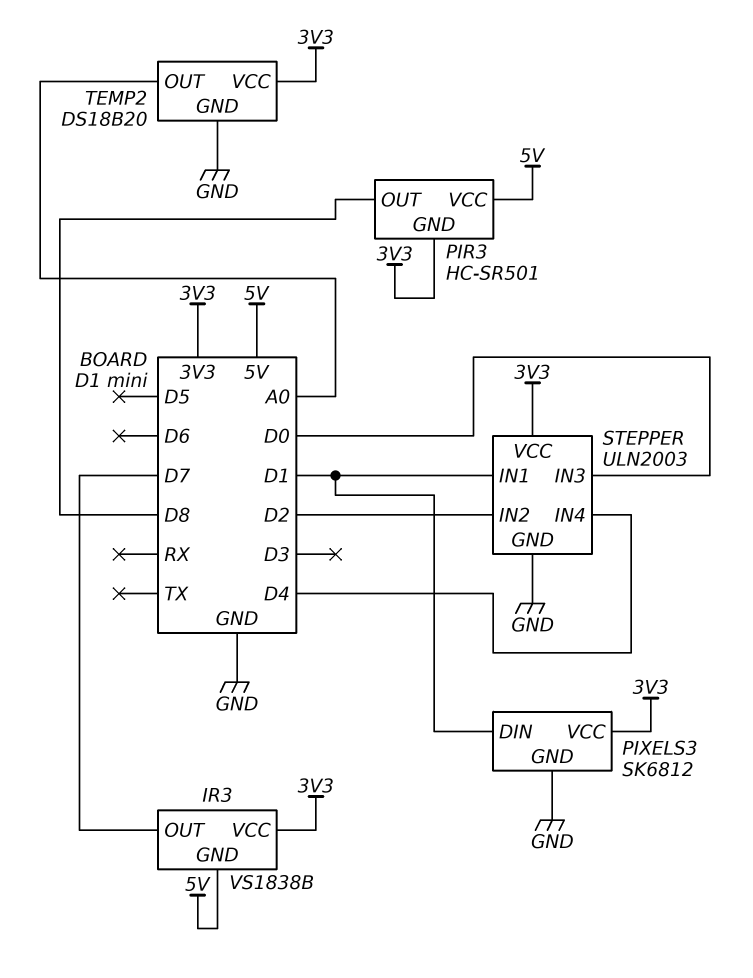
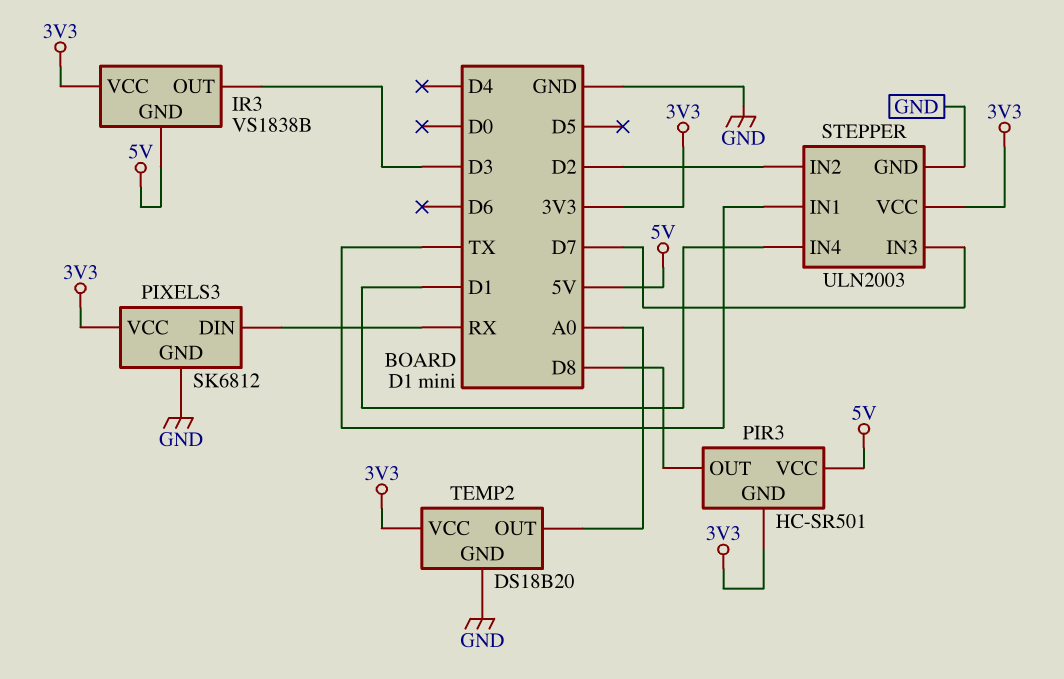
IR3 pin OUT: D7 -> D3
PIXELS3 pin DIN: D1 -> RX
STEPPER pin IN1: D1 -> TX
STEPPER pin IN3: D0 -> D7
STEPPER pin IN4: D4 -> D1

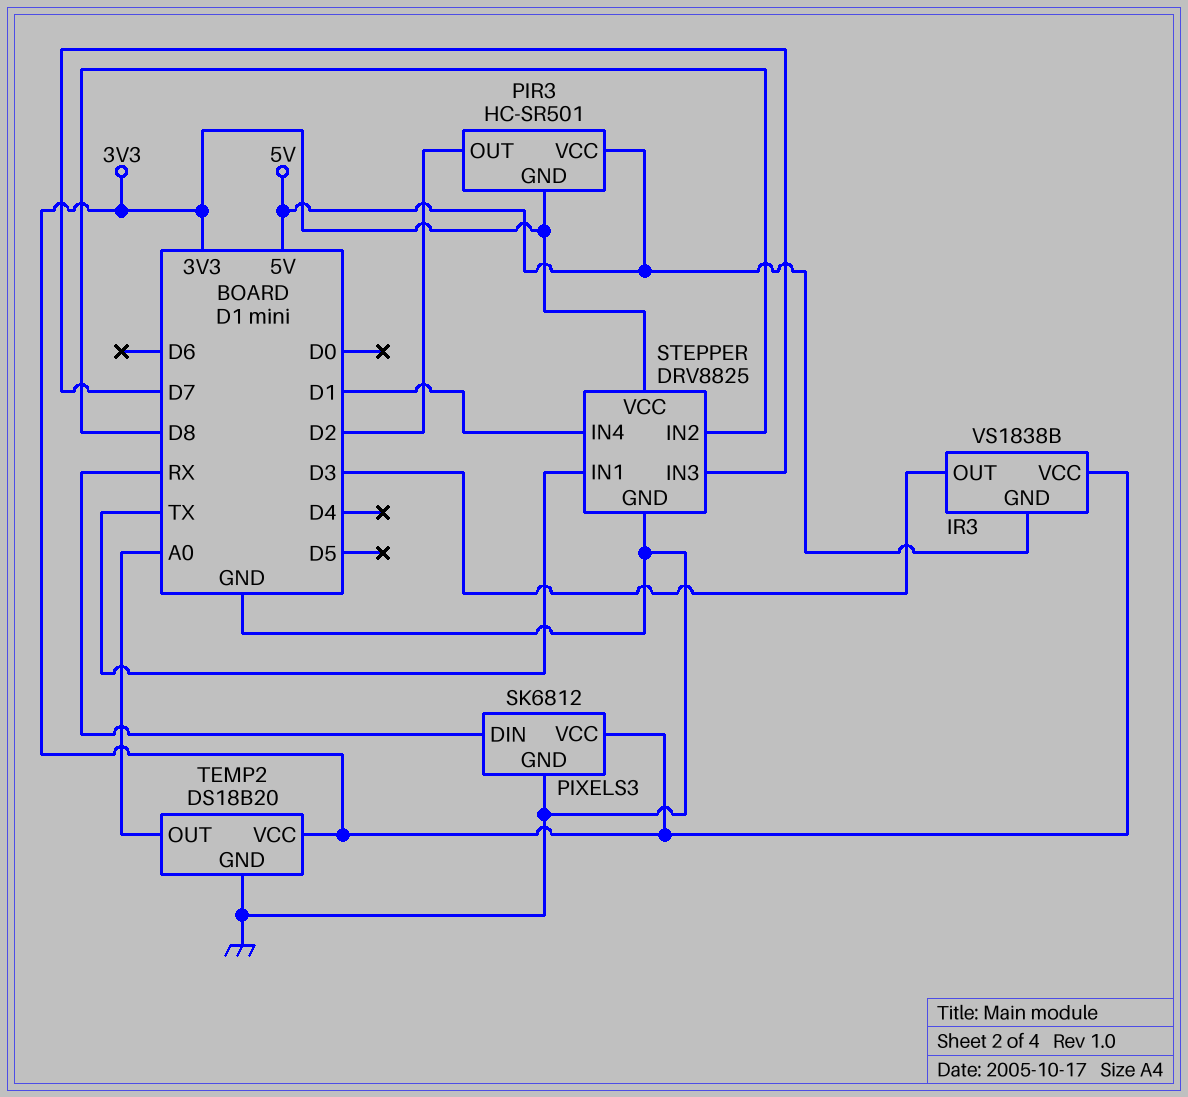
PIR3 pin OUT: D8 -> D2
STEPPER: ULN2003 -> DRV8825
STEPPER pin IN2: D2 -> D8

